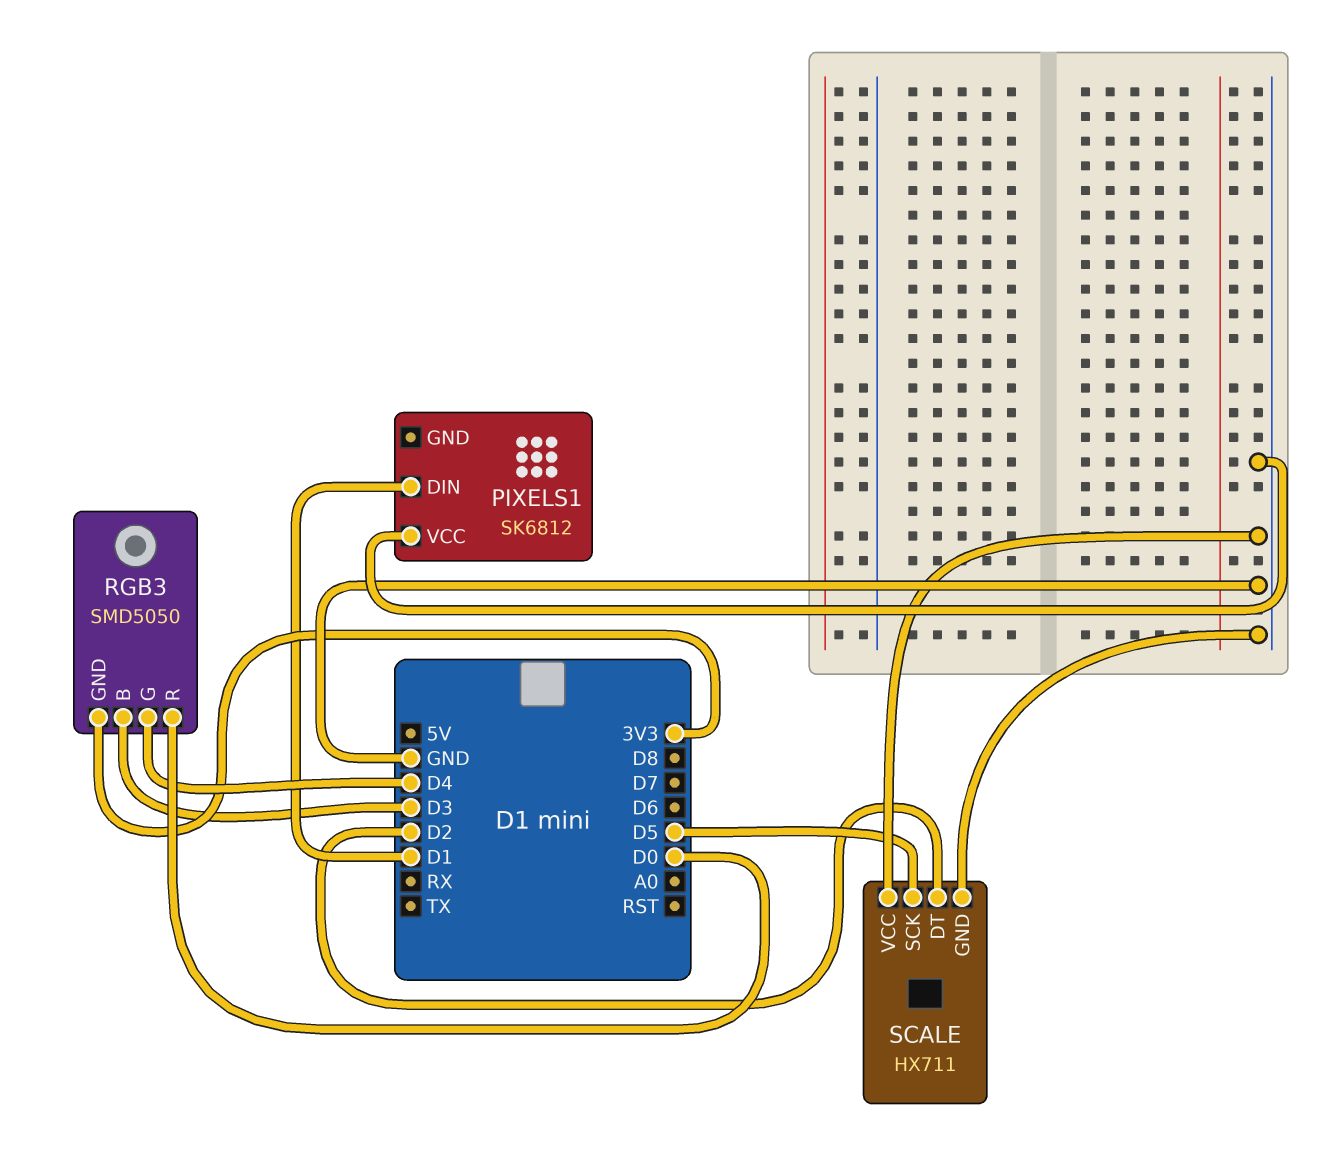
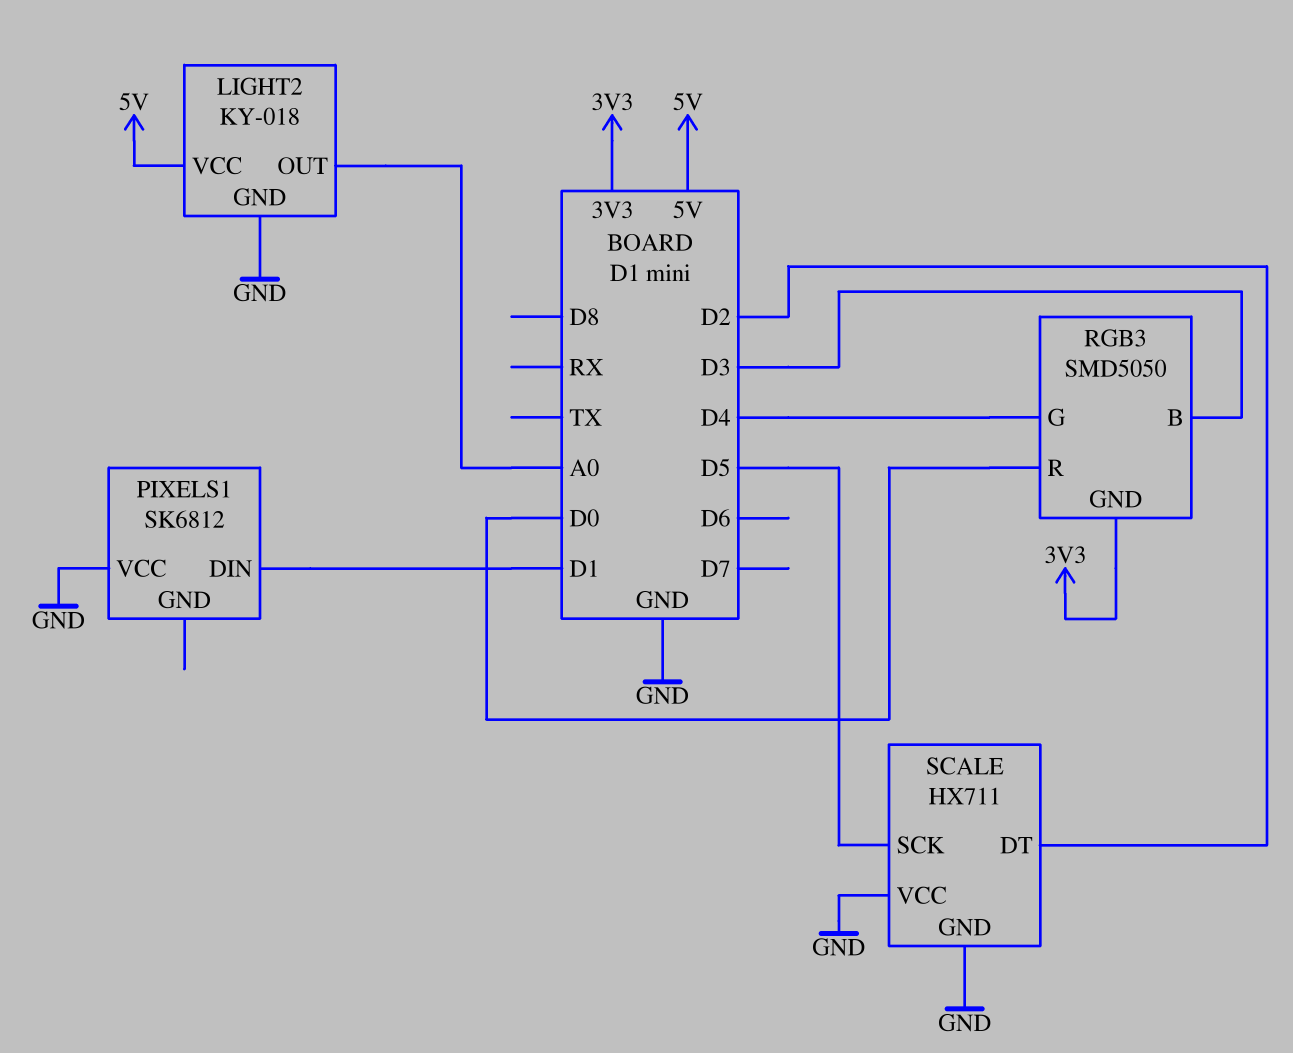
LIGHT2: none -> KY-018
LIGHT2 pin GND: none -> GND
LIGHT2 pin OUT: none -> A0
LIGHT2 pin VCC: none -> 5V

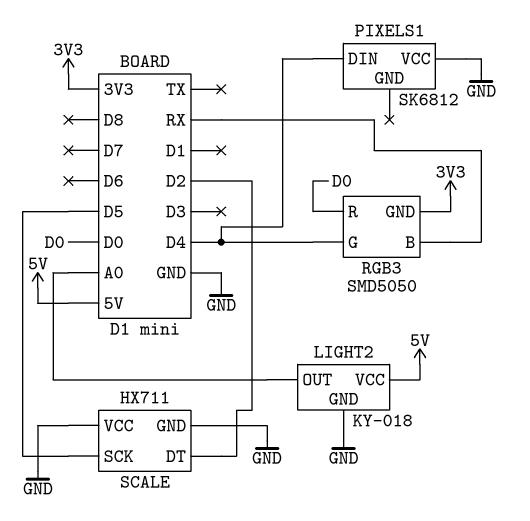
PIXELS1 pin DIN: D1 -> D4
RGB3 pin B: D3 -> RX

